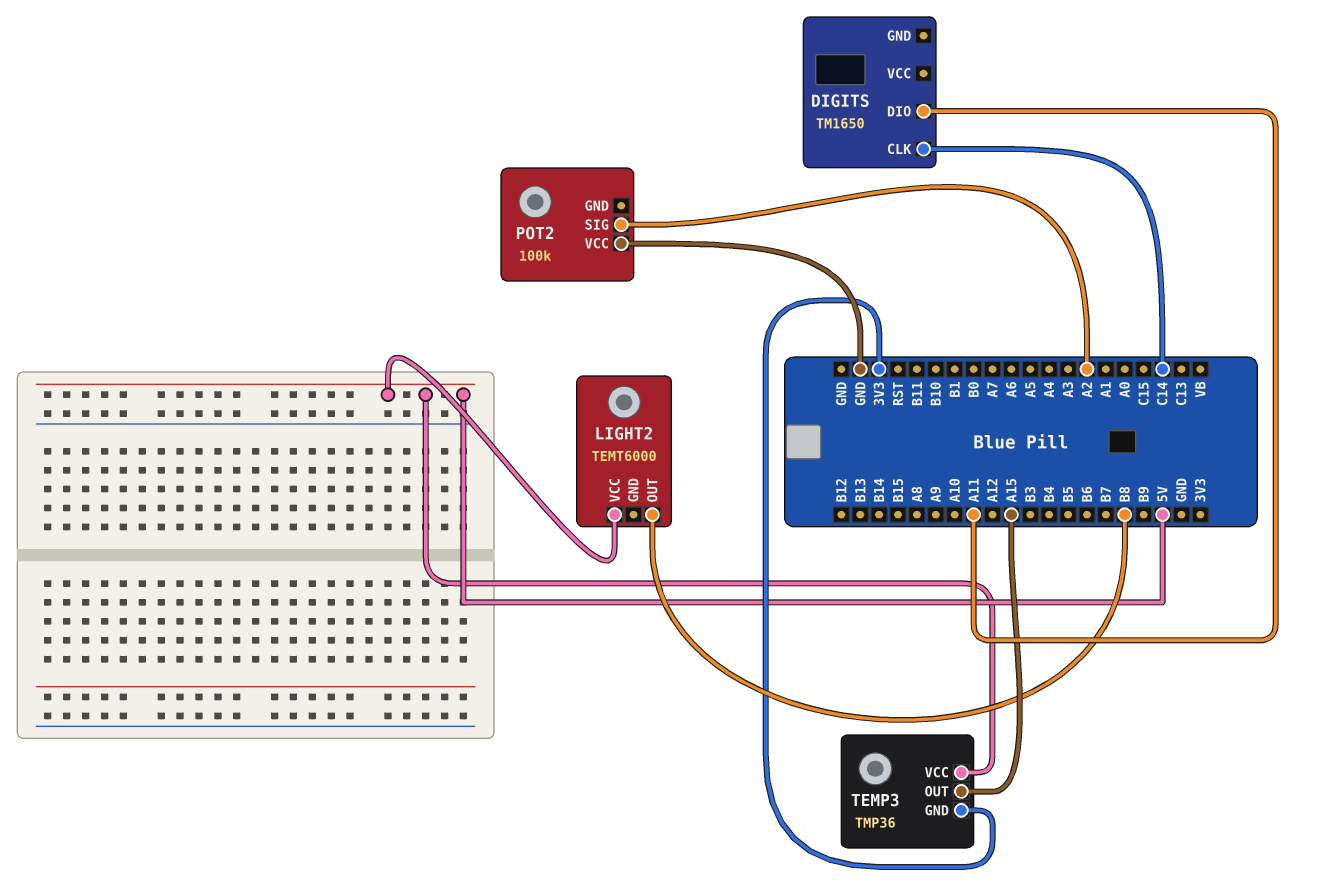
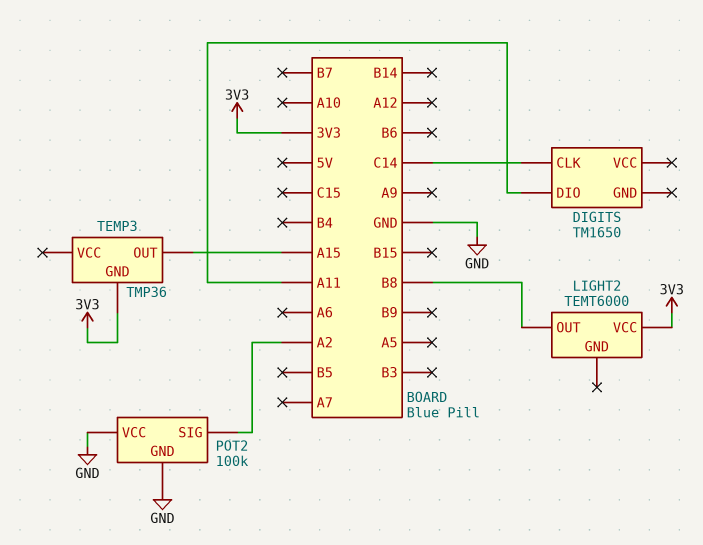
LIGHT2 pin VCC: 5V -> 3V3
POT2 pin GND: none -> GND
TEMP3 pin VCC: 5V -> none

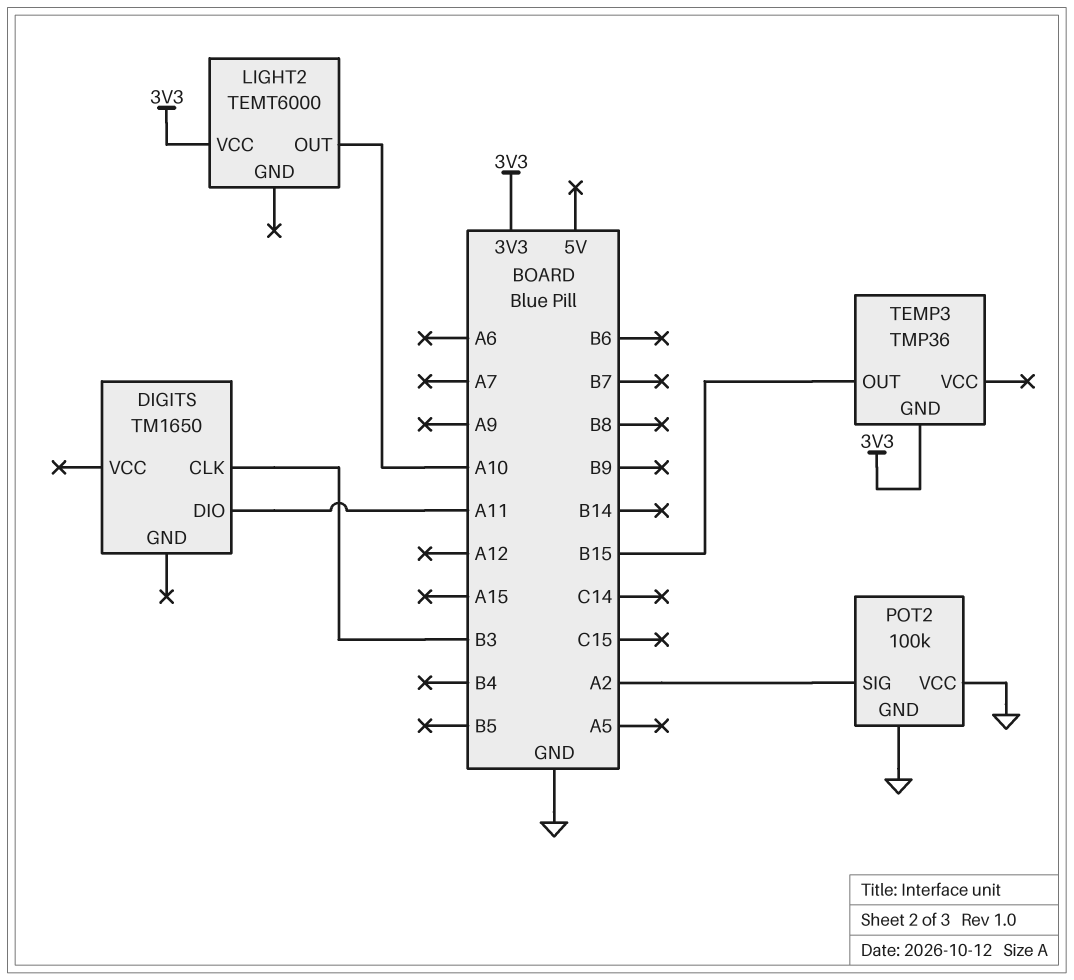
DIGITS pin CLK: C14 -> B3
LIGHT2 pin OUT: B8 -> A10
TEMP3 pin OUT: A15 -> B15

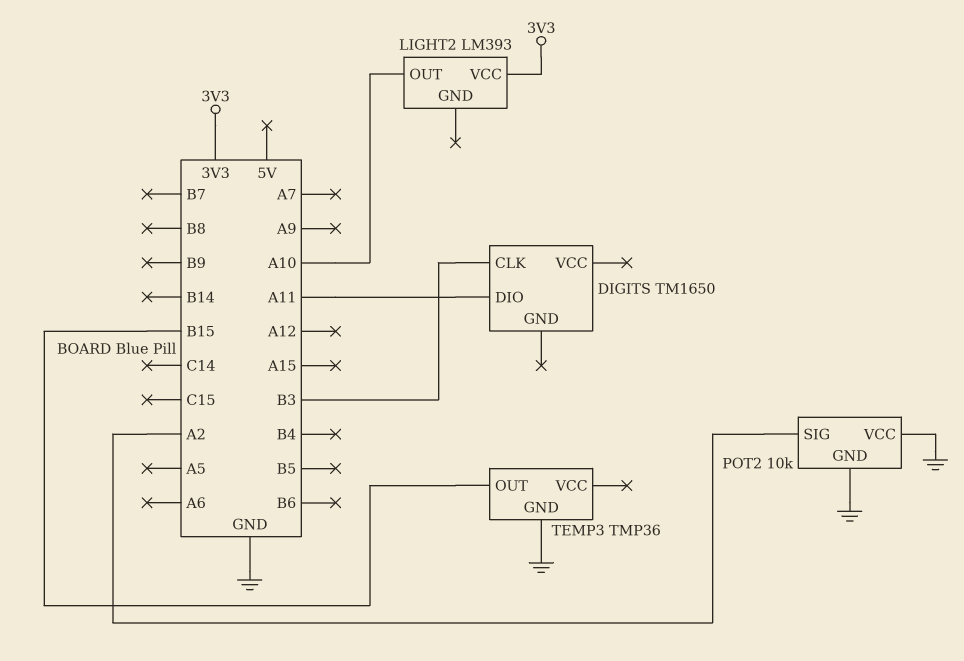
LIGHT2: TEMT6000 -> LM393
POT2: 100k -> 10k
TEMP3 pin GND: 3V3 -> GND

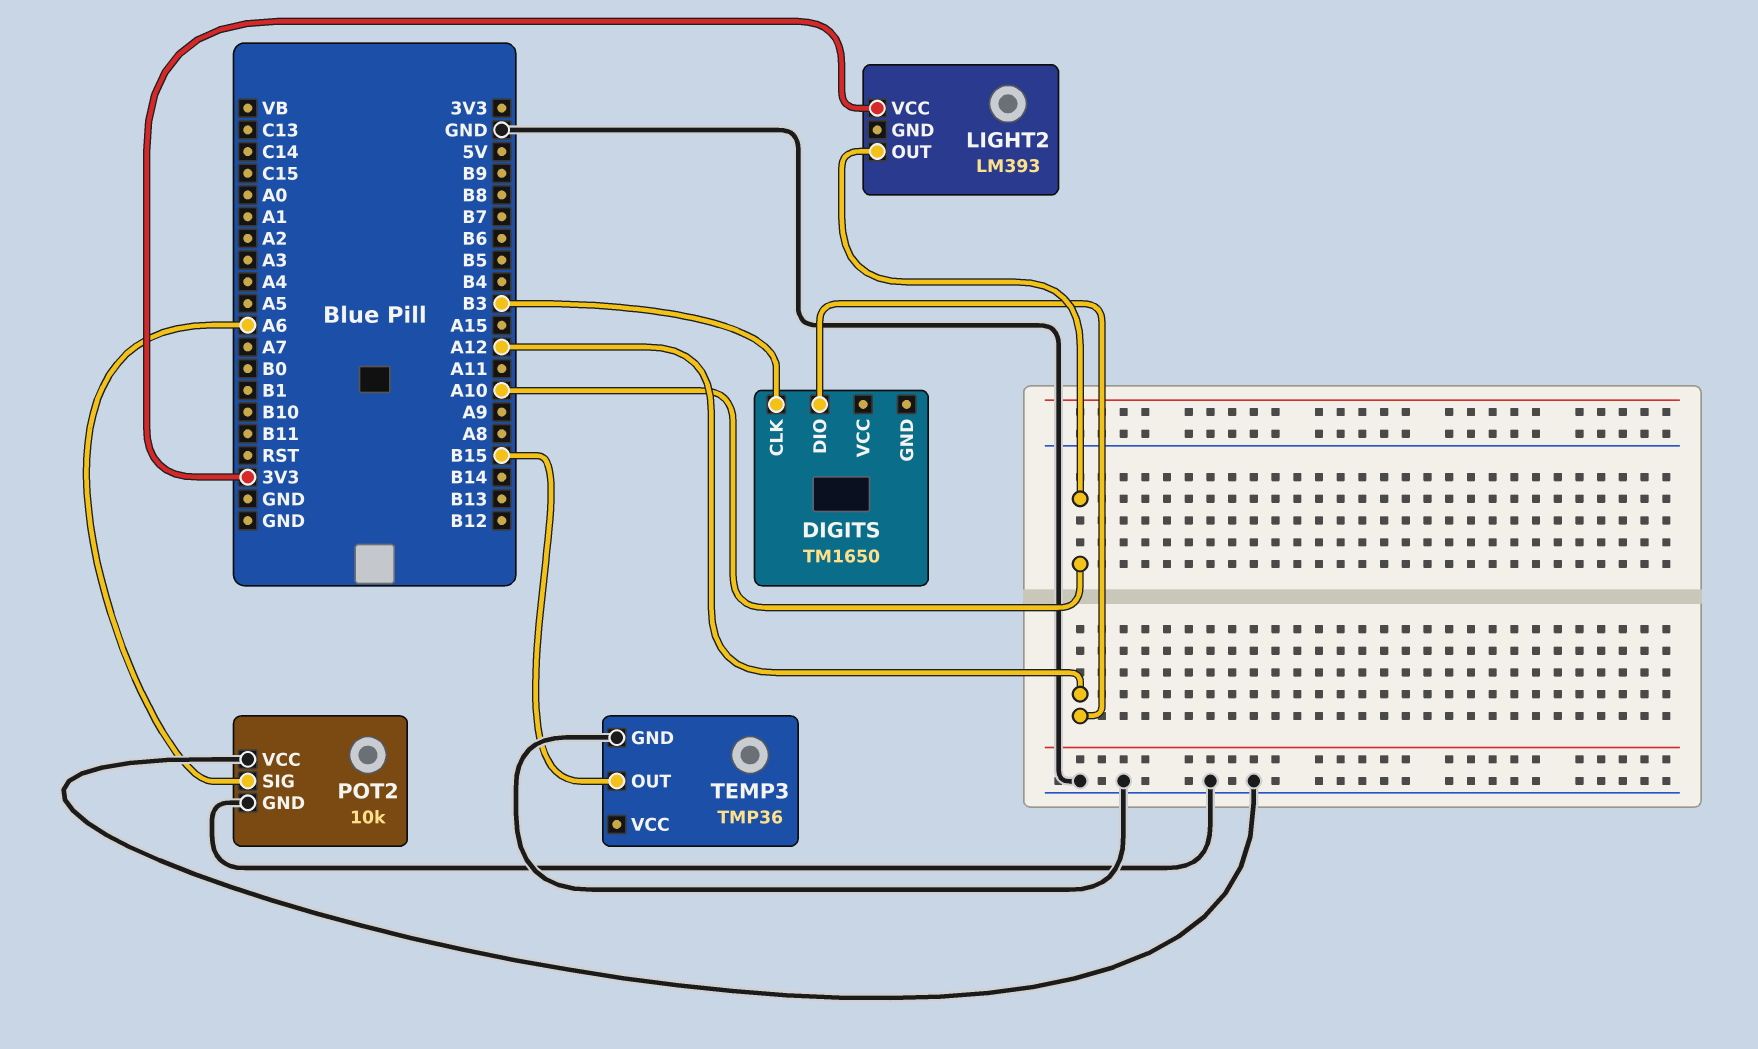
DIGITS pin DIO: A11 -> A12
POT2 pin SIG: A2 -> A6

